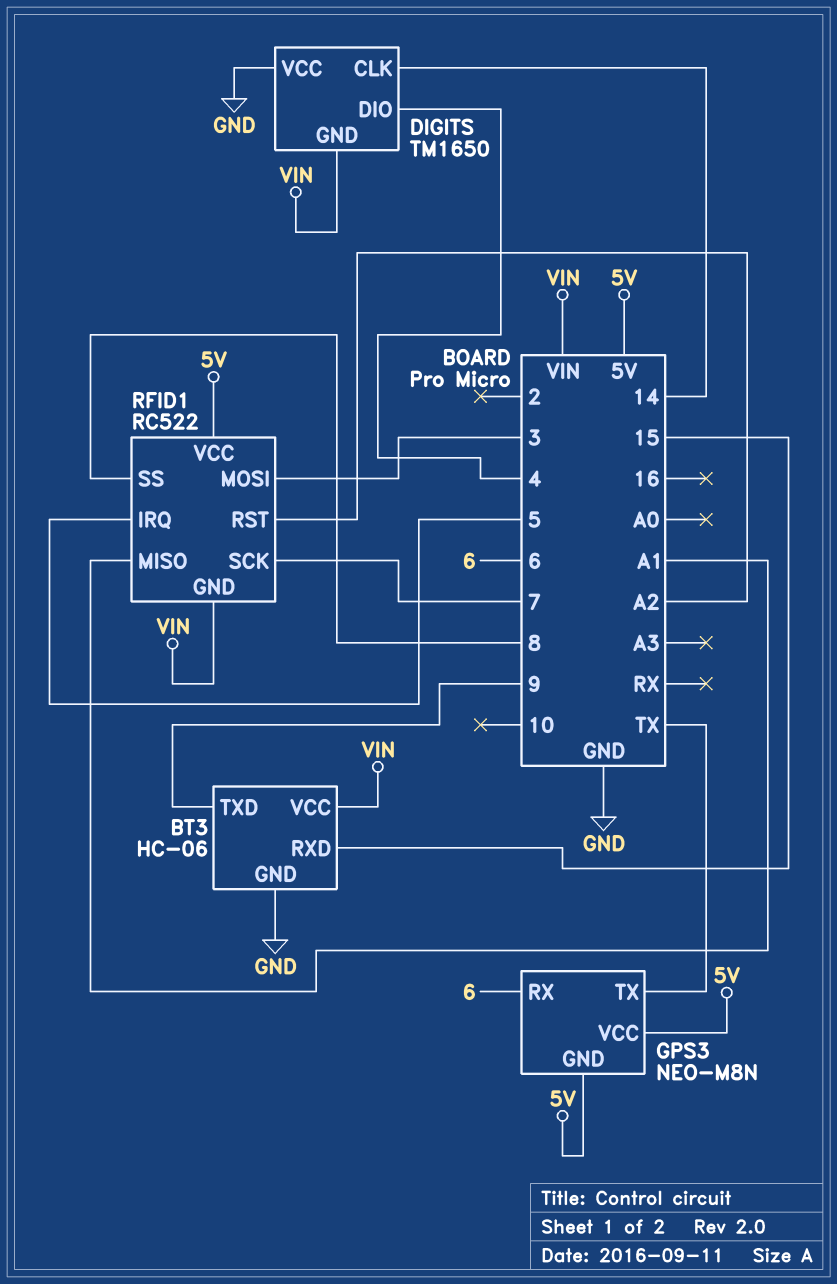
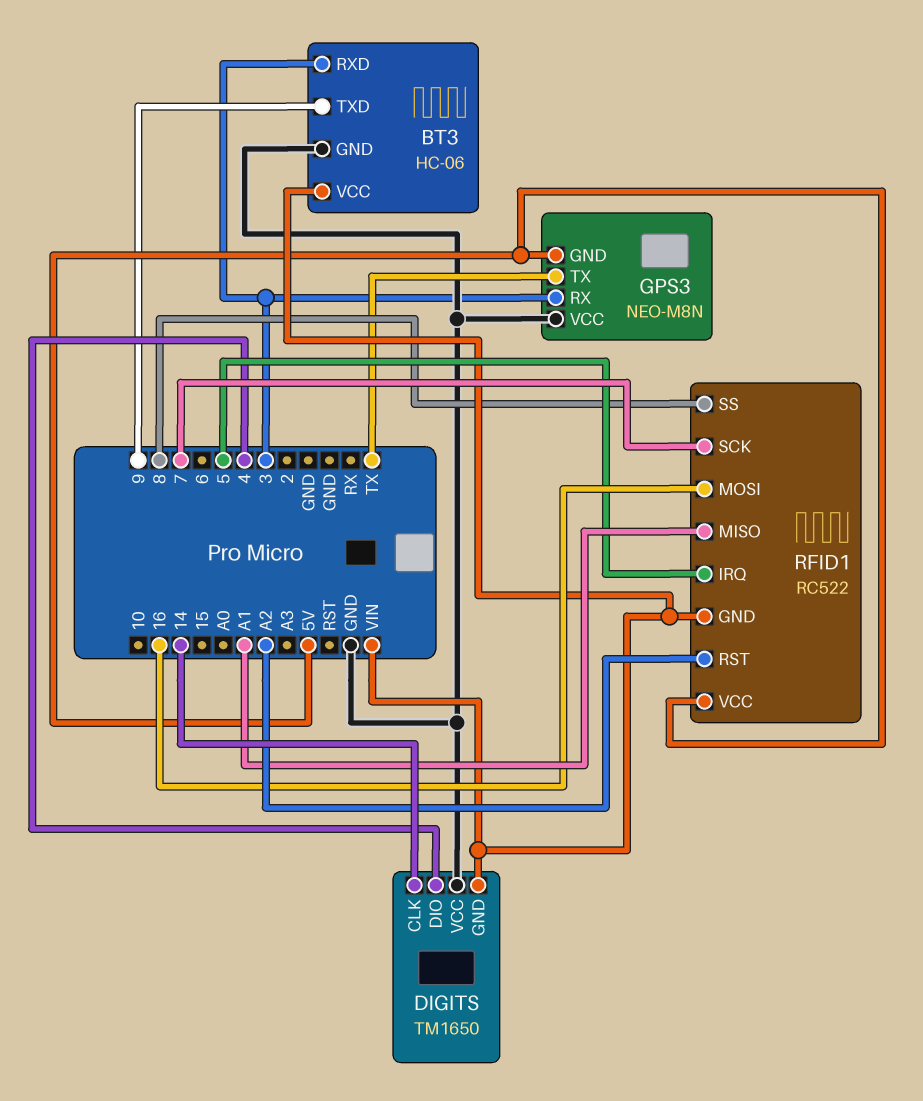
BT3 pin RXD: 15 -> 3
GPS3 pin RX: 6 -> 3
GPS3 pin VCC: 5V -> GND
RFID1 pin MOSI: 3 -> 16

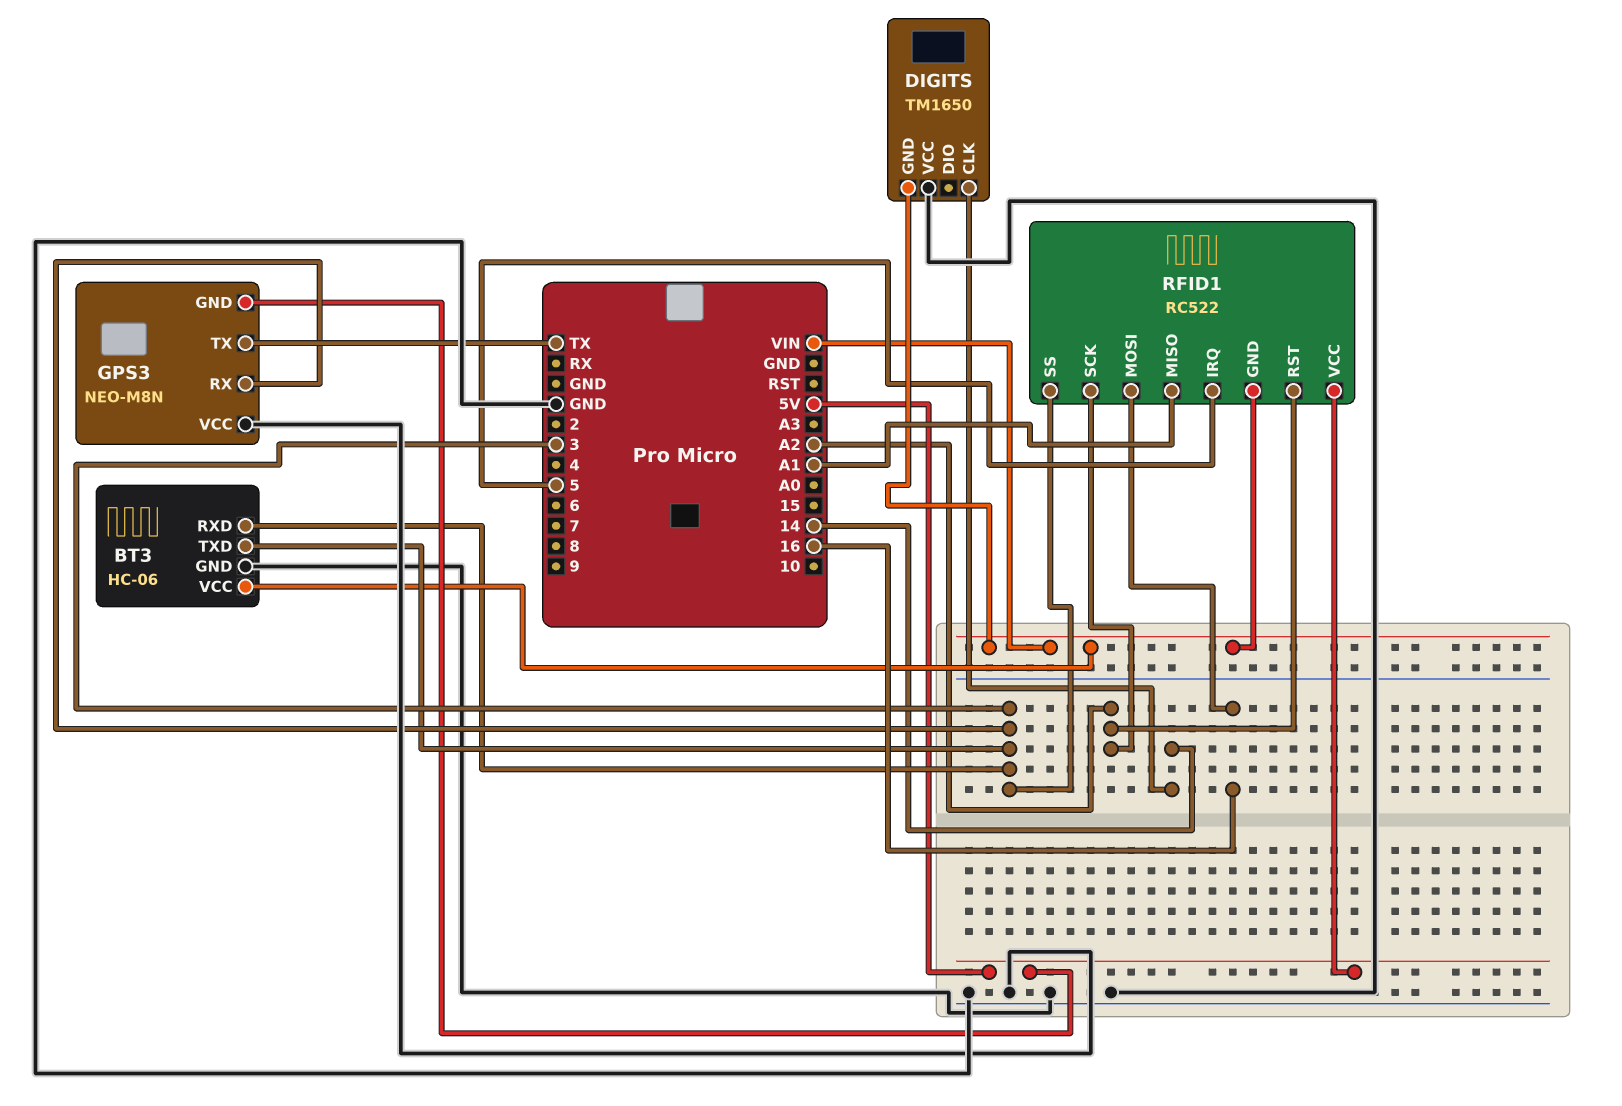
BT3 pin TXD: 9 -> 3
DIGITS pin DIO: 4 -> none
RFID1 pin SCK: 7 -> A2
RFID1 pin SS: 8 -> 3

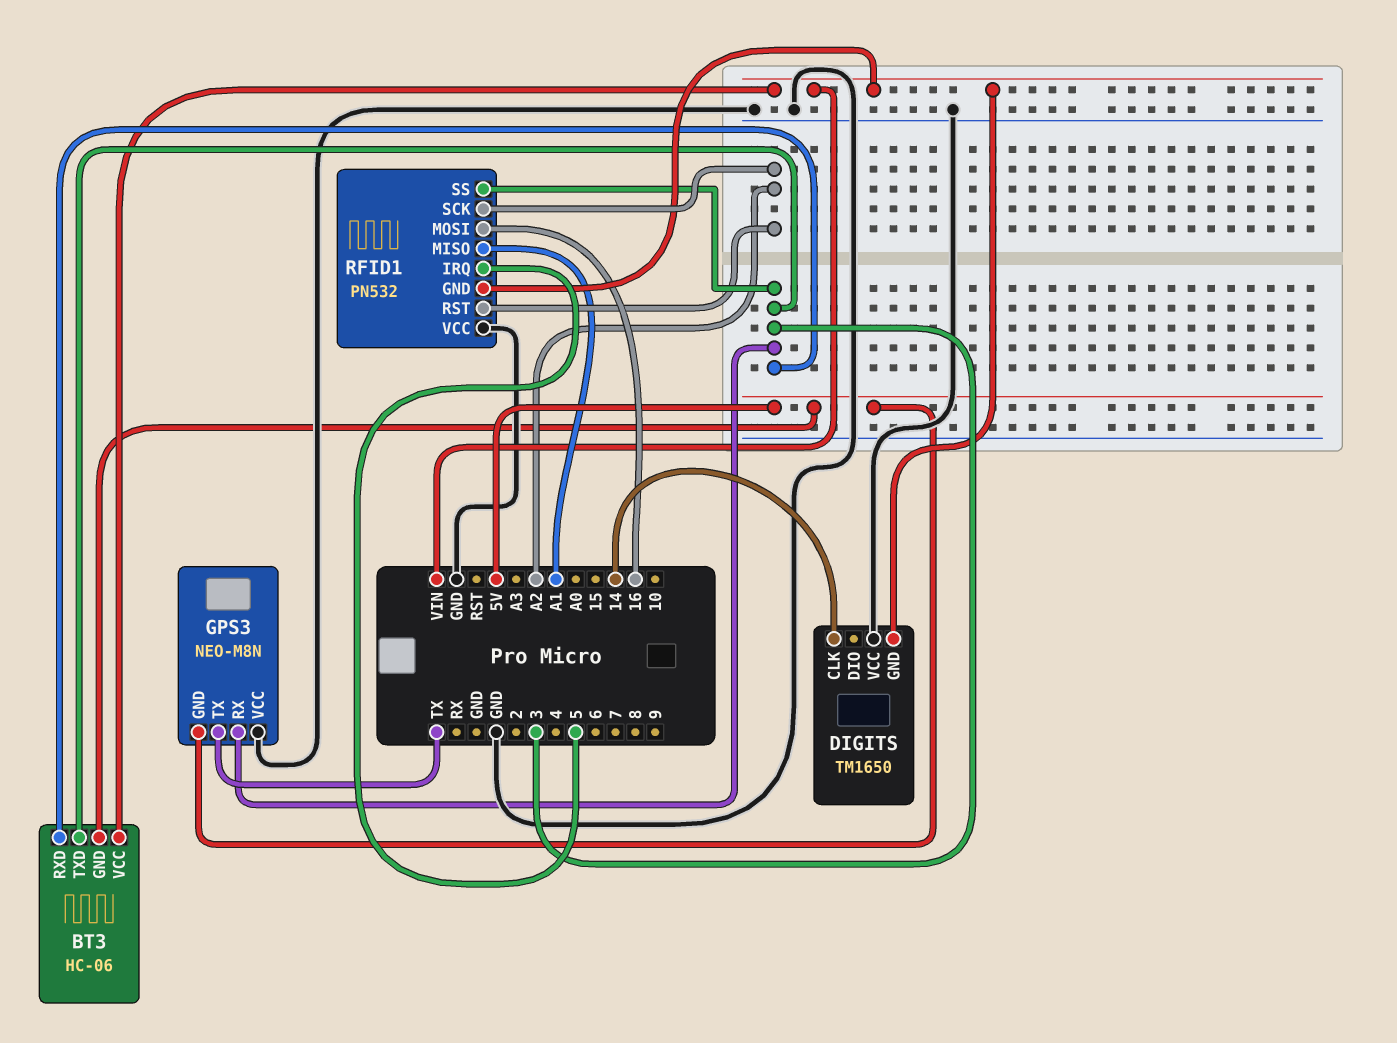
BT3 pin GND: GND -> 5V
RFID1: RC522 -> PN532
RFID1 pin VCC: 5V -> GND

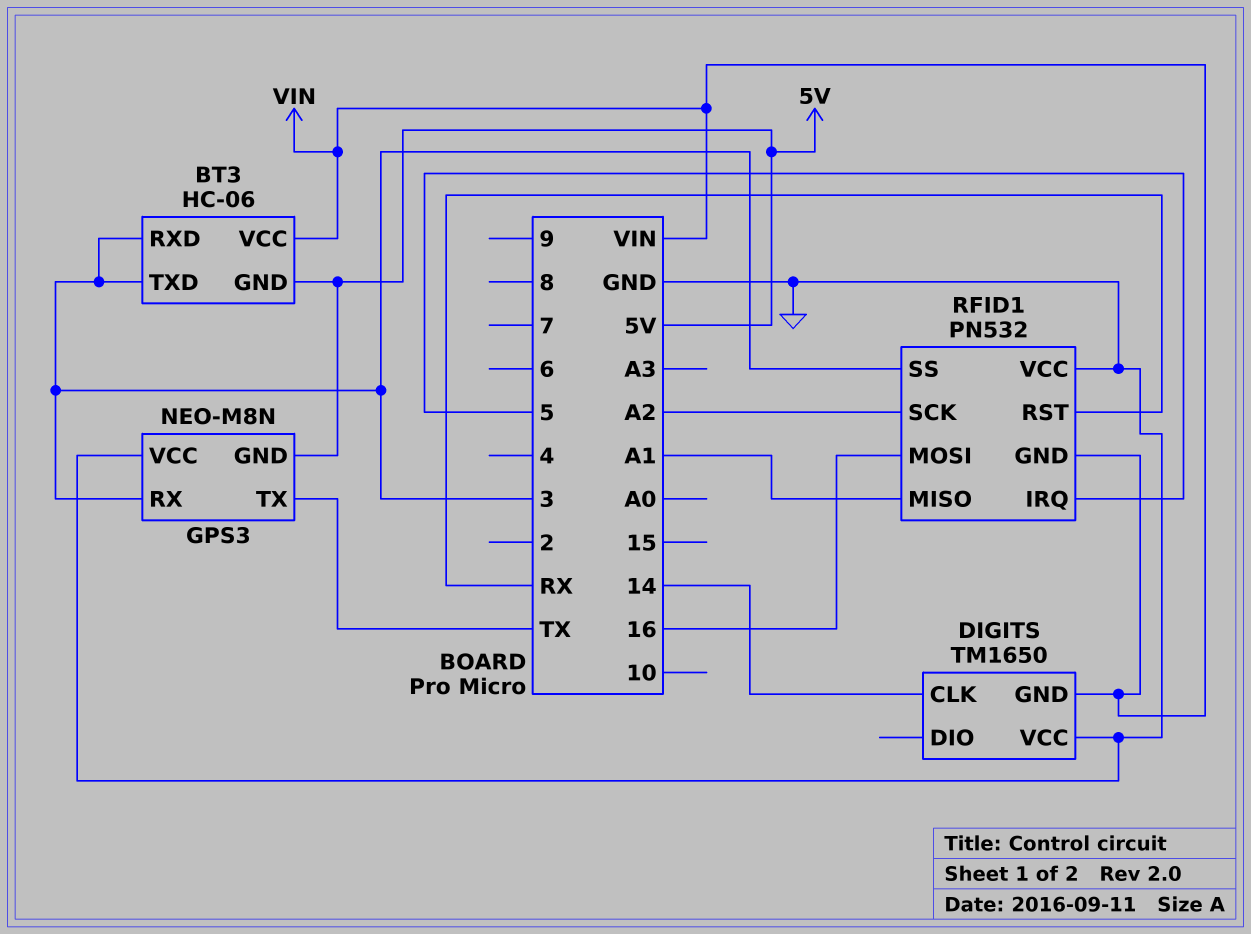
RFID1 pin RST: A2 -> RX

